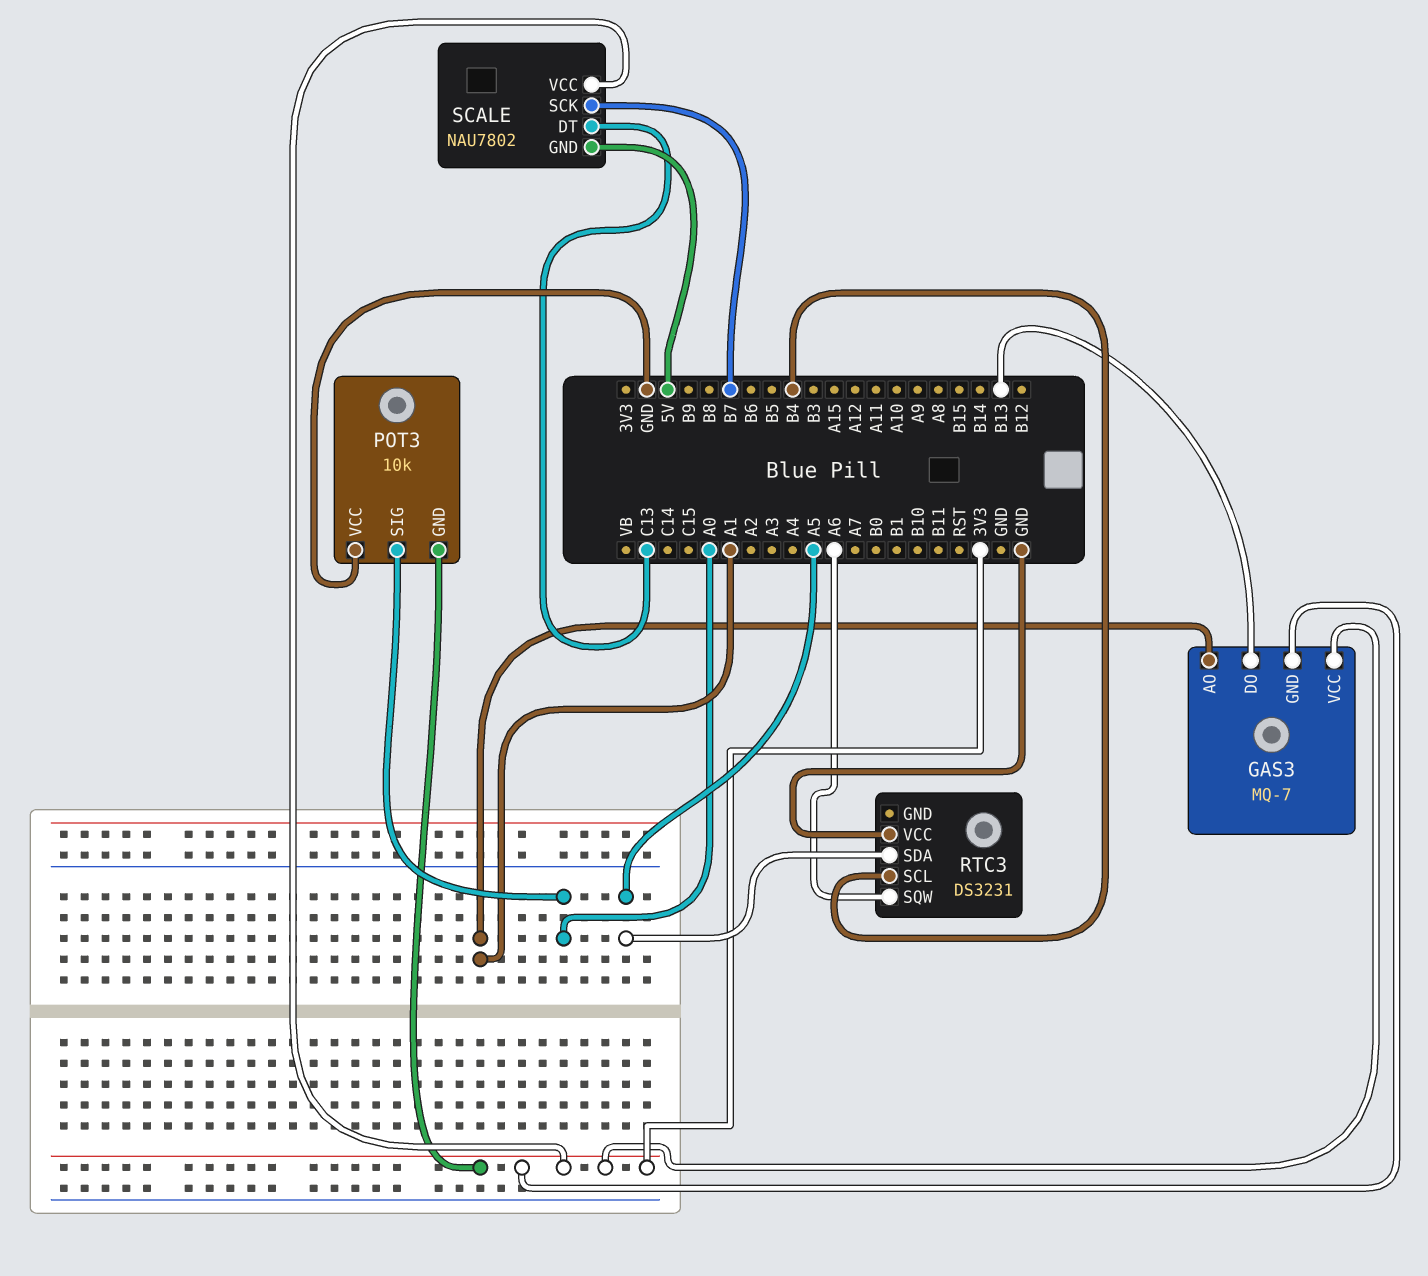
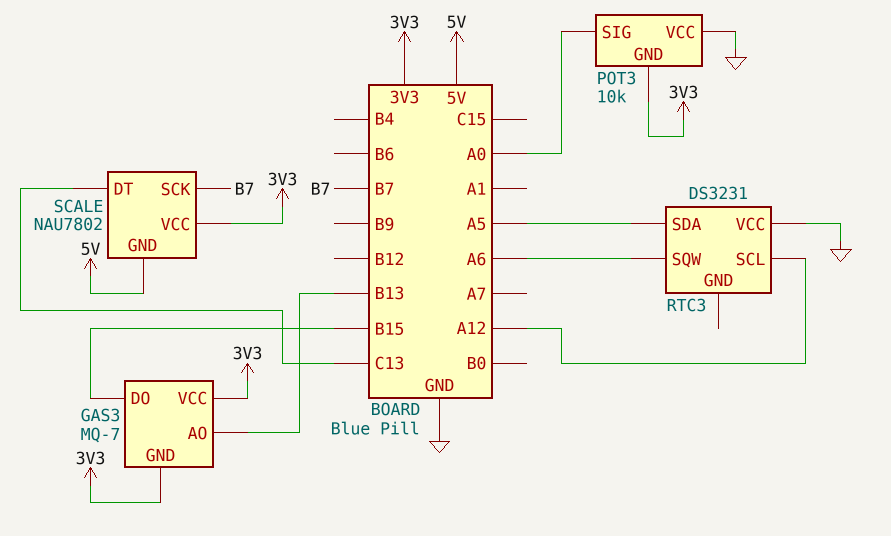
GAS3 pin AO: A1 -> B13
GAS3 pin DO: B13 -> B15
RTC3 pin SCL: B4 -> A12

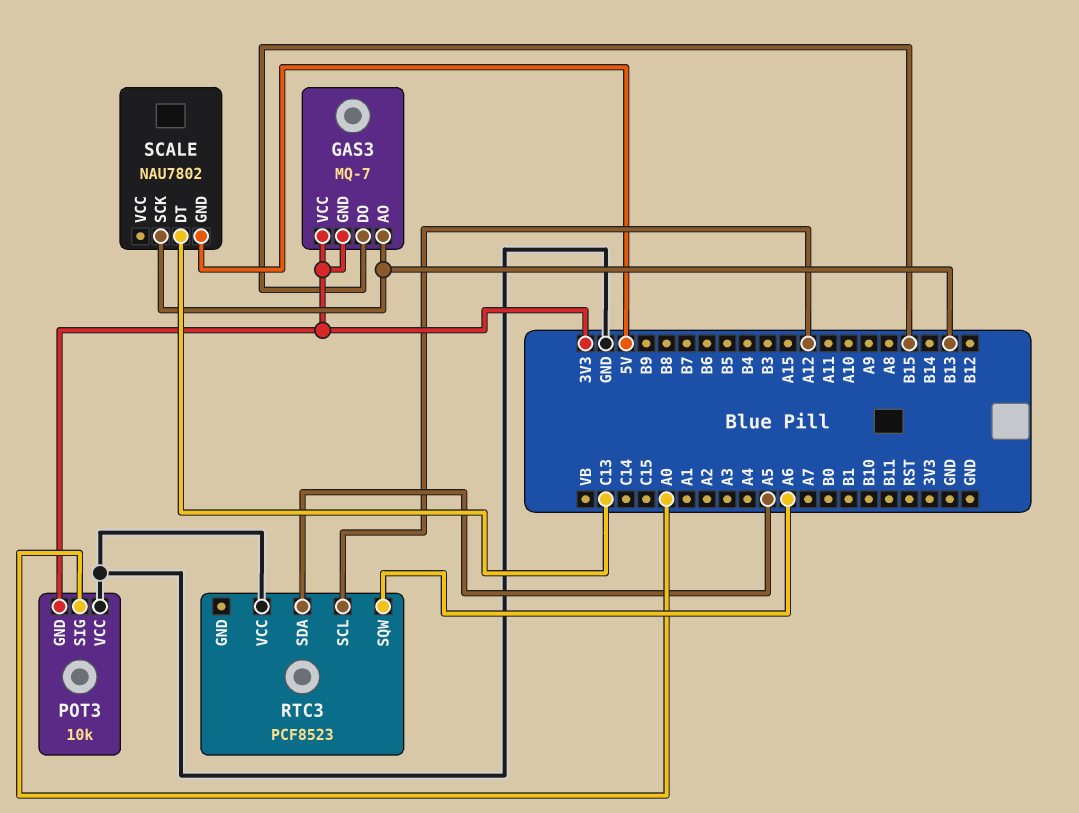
RTC3: DS3231 -> PCF8523
SCALE pin SCK: B7 -> B13
SCALE pin VCC: 3V3 -> none

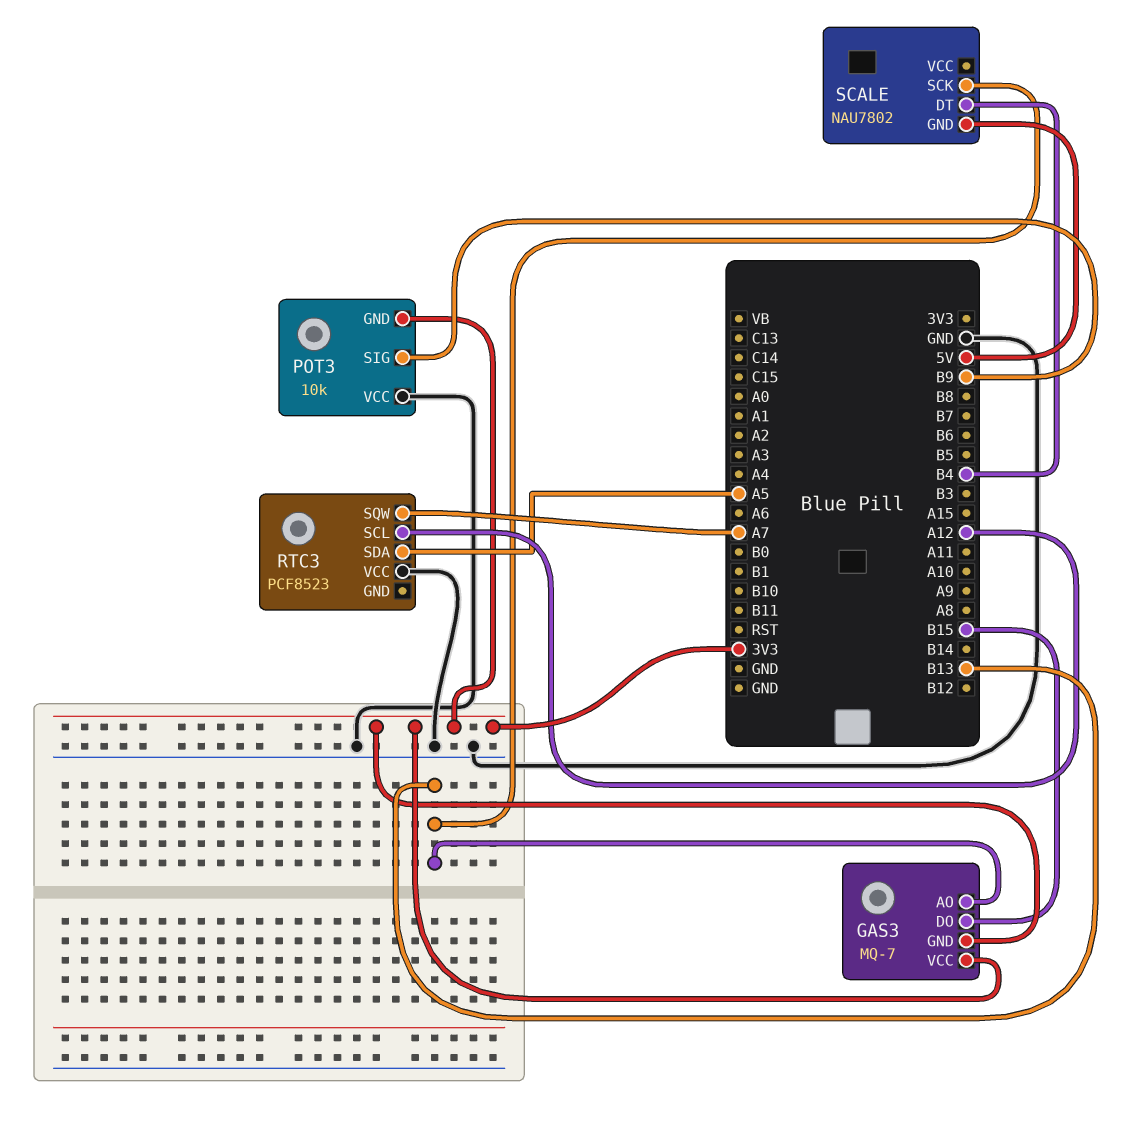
POT3 pin SIG: A0 -> B9
RTC3 pin SQW: A6 -> A7
SCALE pin DT: C13 -> B4

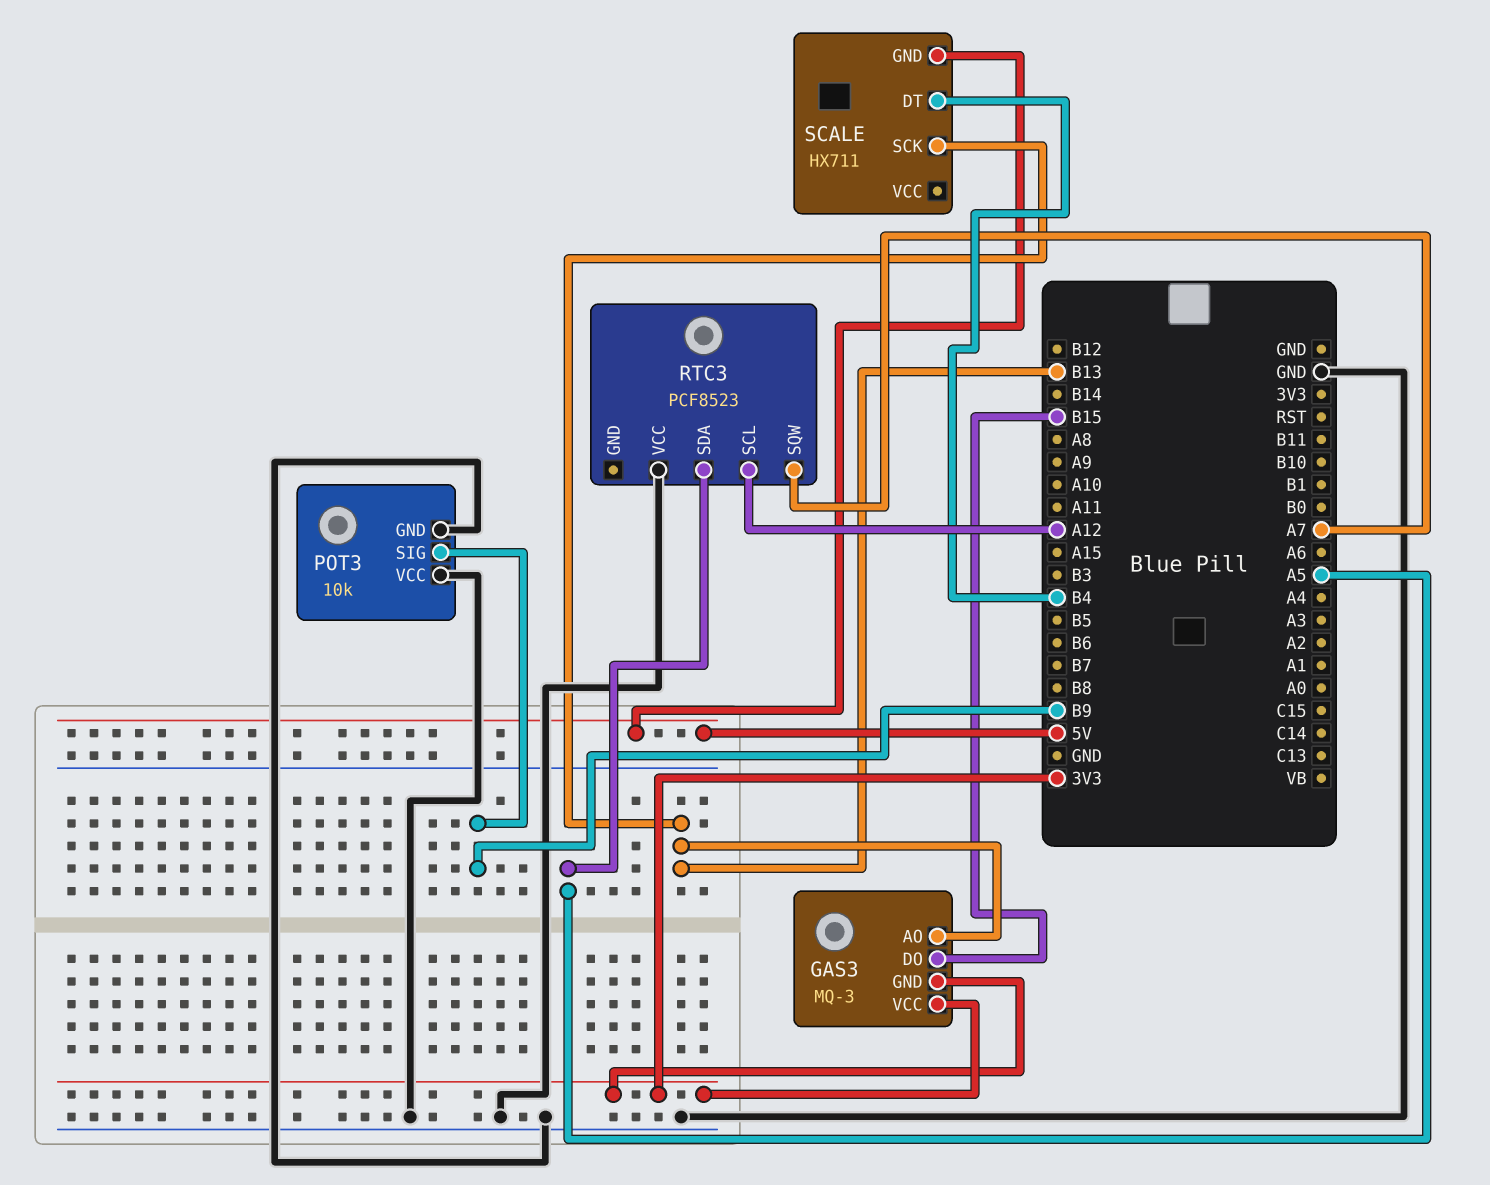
GAS3: MQ-7 -> MQ-3
POT3 pin GND: 3V3 -> GND
SCALE: NAU7802 -> HX711

